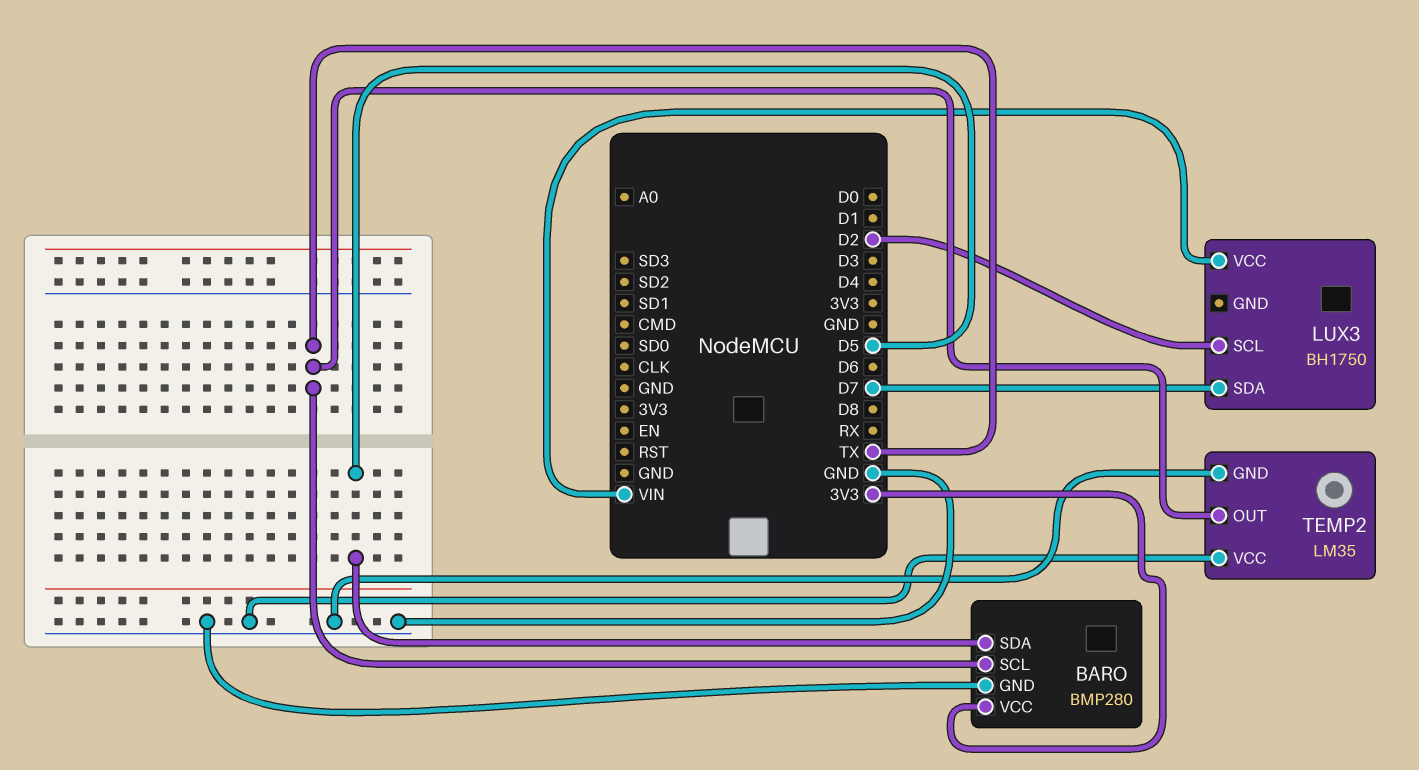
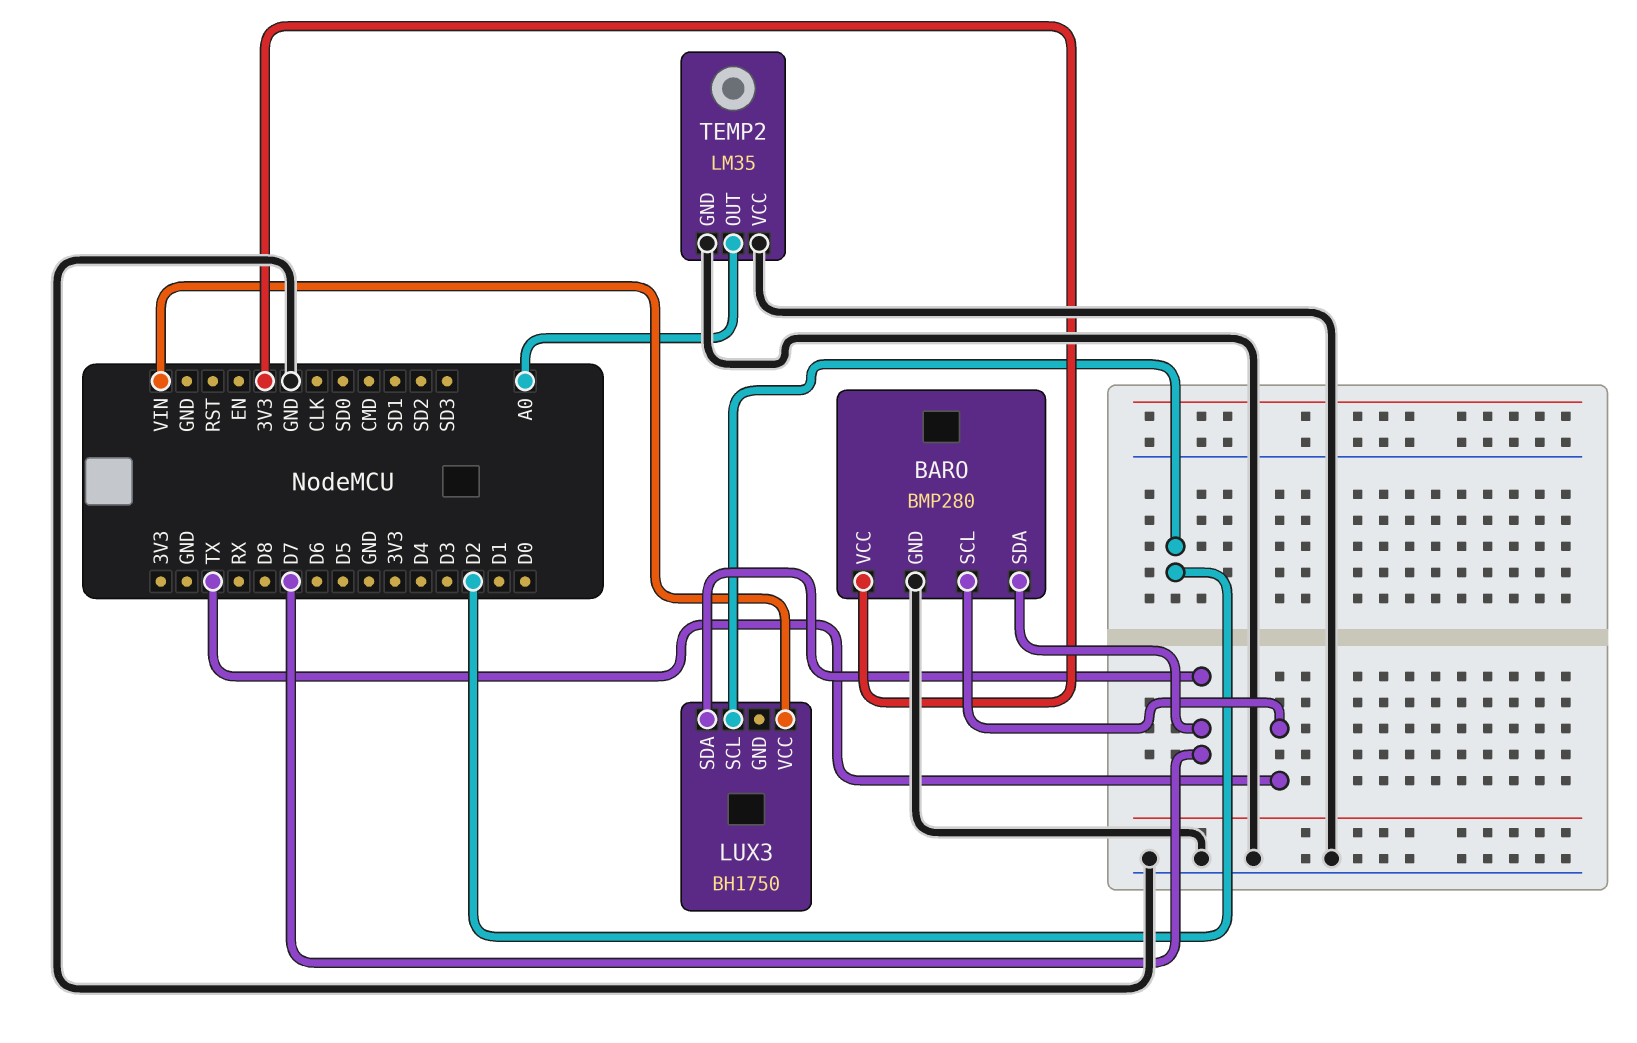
BARO pin SDA: D5 -> D7
TEMP2 pin OUT: TX -> A0

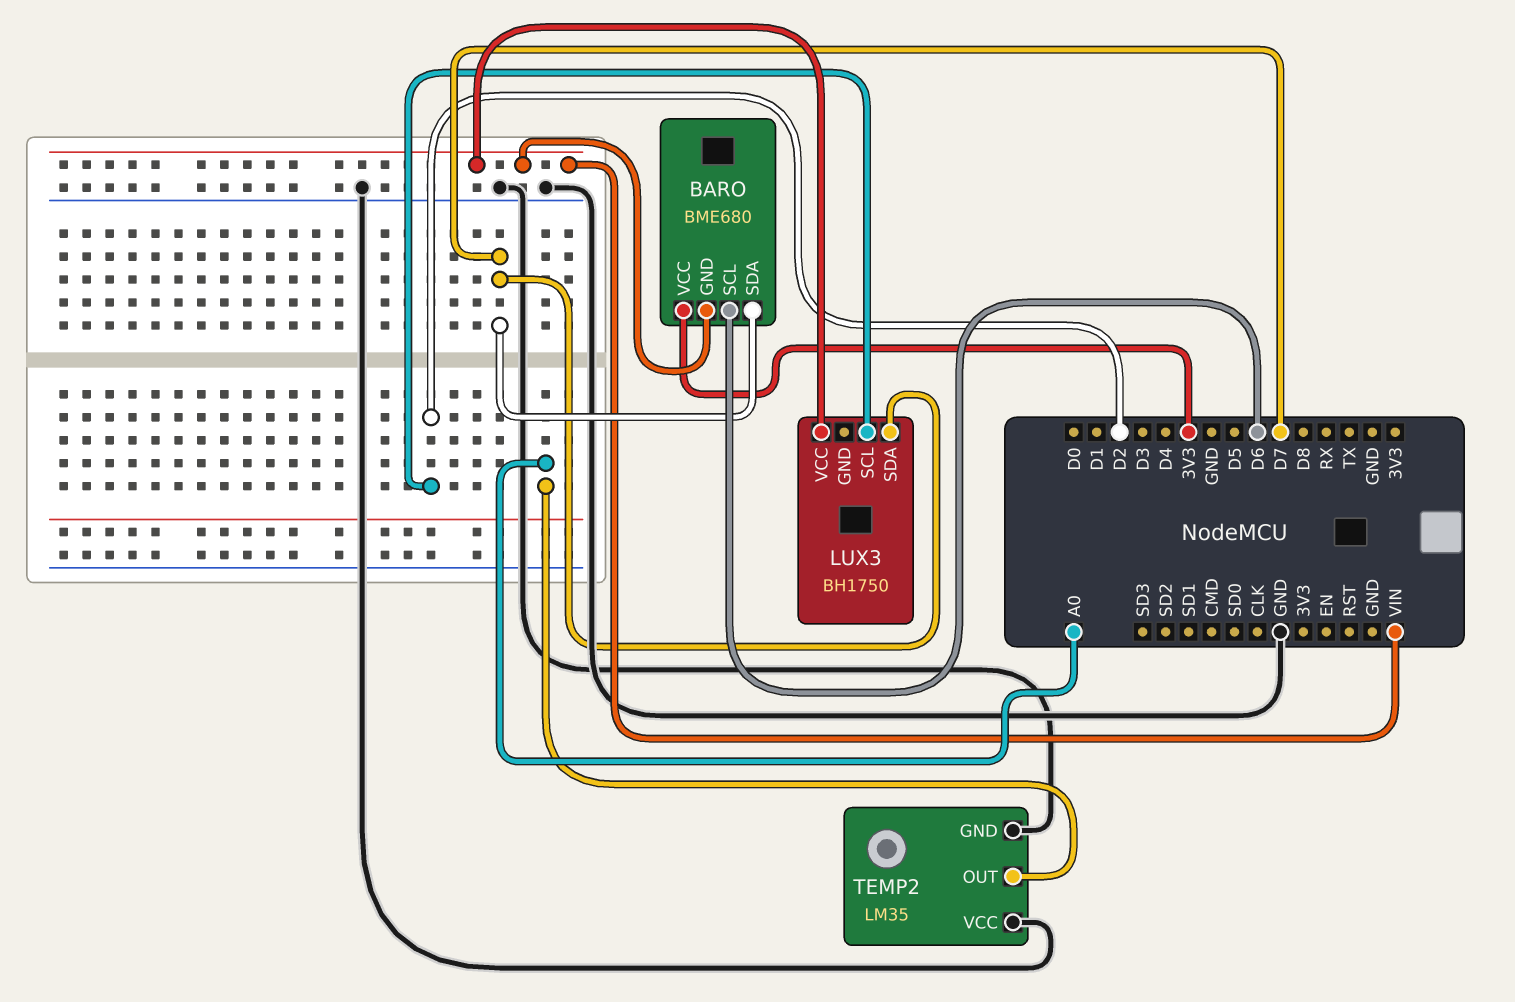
BARO: BMP280 -> BME680
BARO pin GND: GND -> VIN
BARO pin SCL: TX -> D6

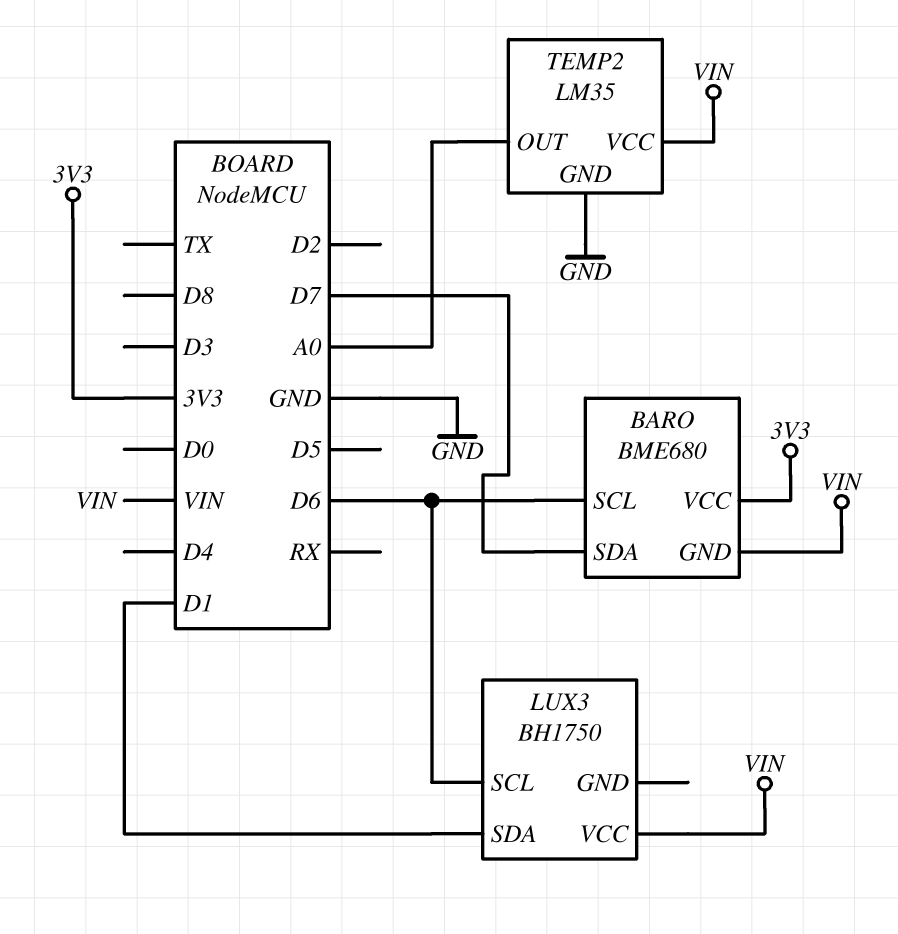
LUX3 pin SCL: D2 -> D6
LUX3 pin SDA: D7 -> D1
TEMP2 pin VCC: GND -> VIN

